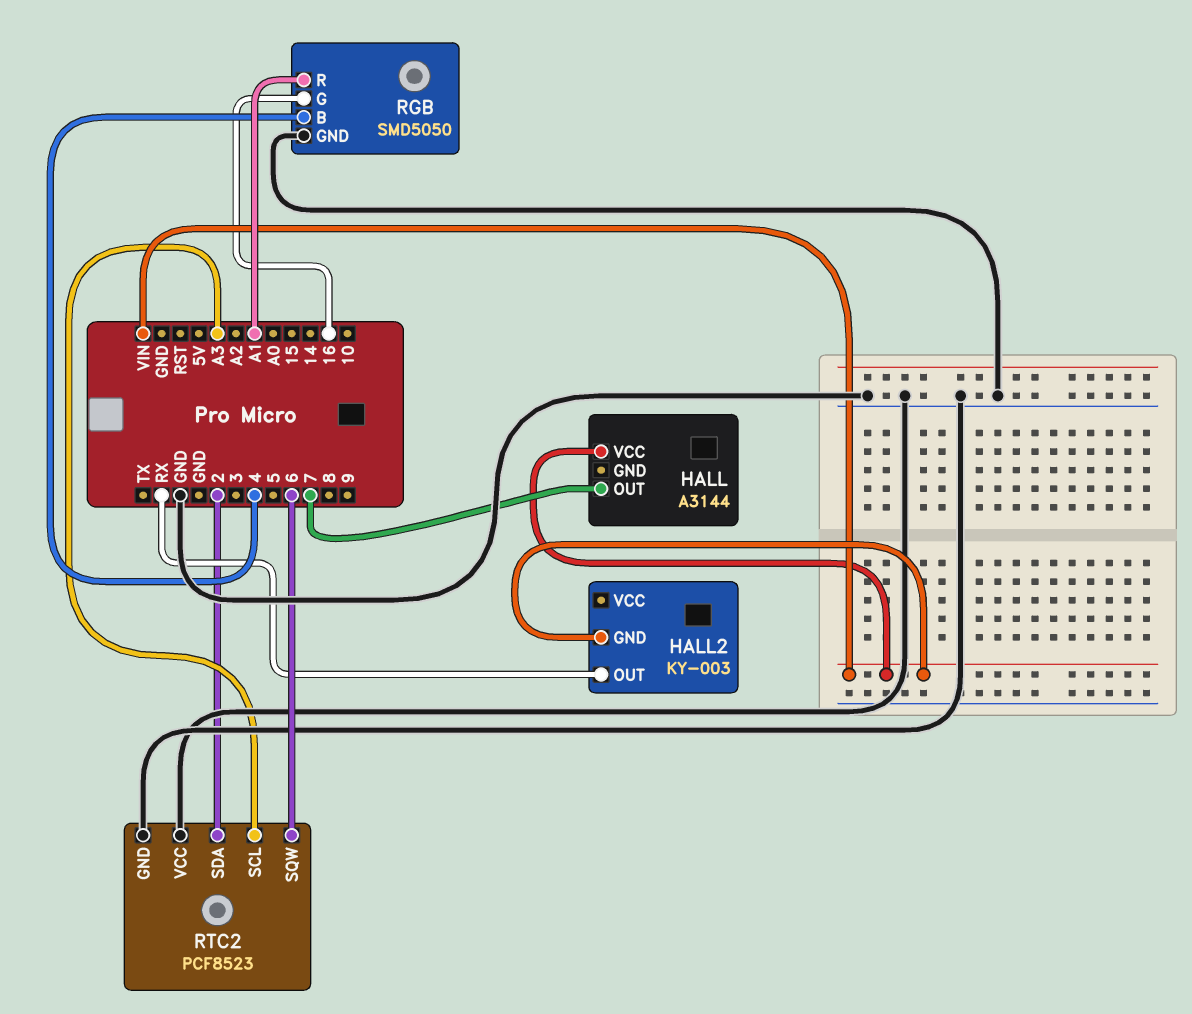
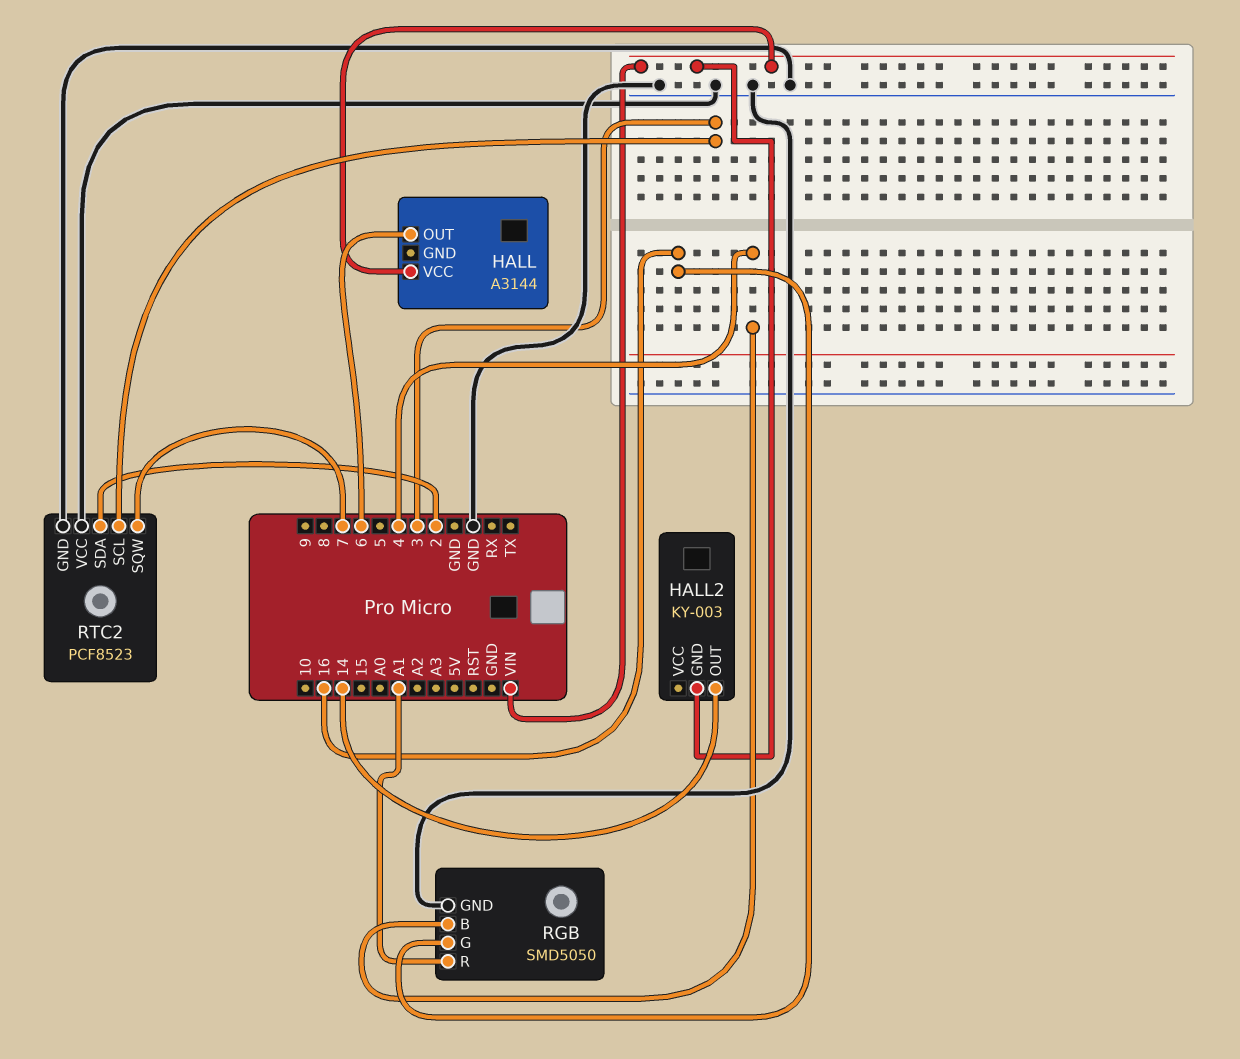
HALL pin OUT: 7 -> 6
HALL2 pin OUT: RX -> 14
RTC2 pin SCL: A3 -> 3
RTC2 pin SQW: 6 -> 7

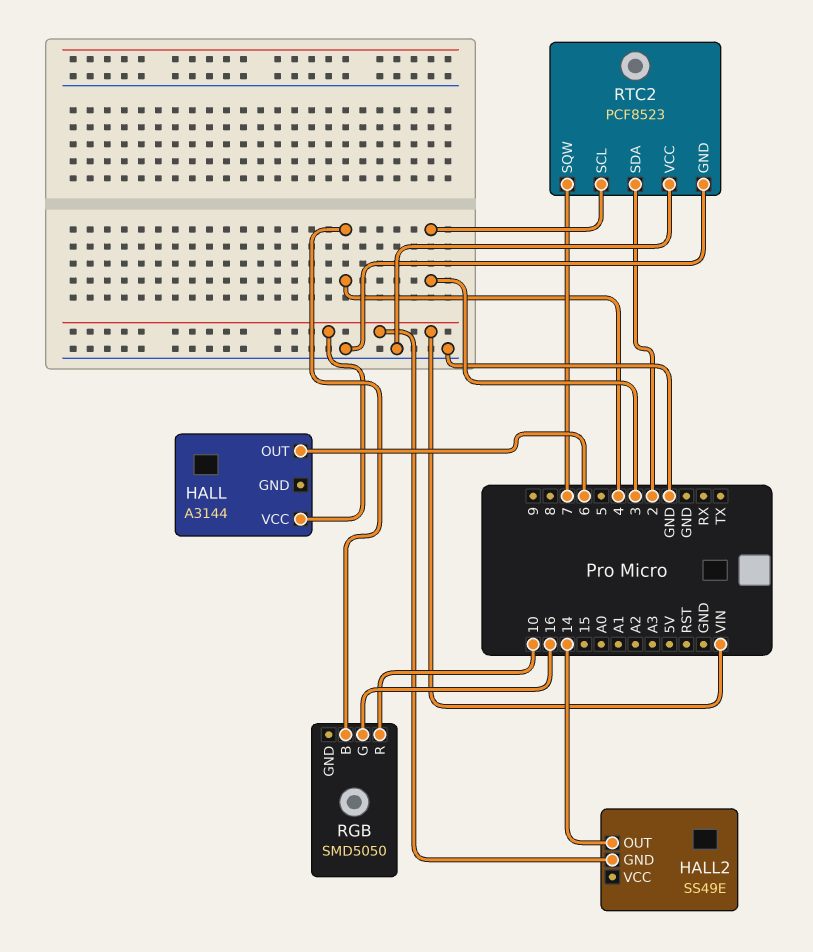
HALL2: KY-003 -> SS49E
RGB pin GND: GND -> none
RGB pin R: A1 -> 10

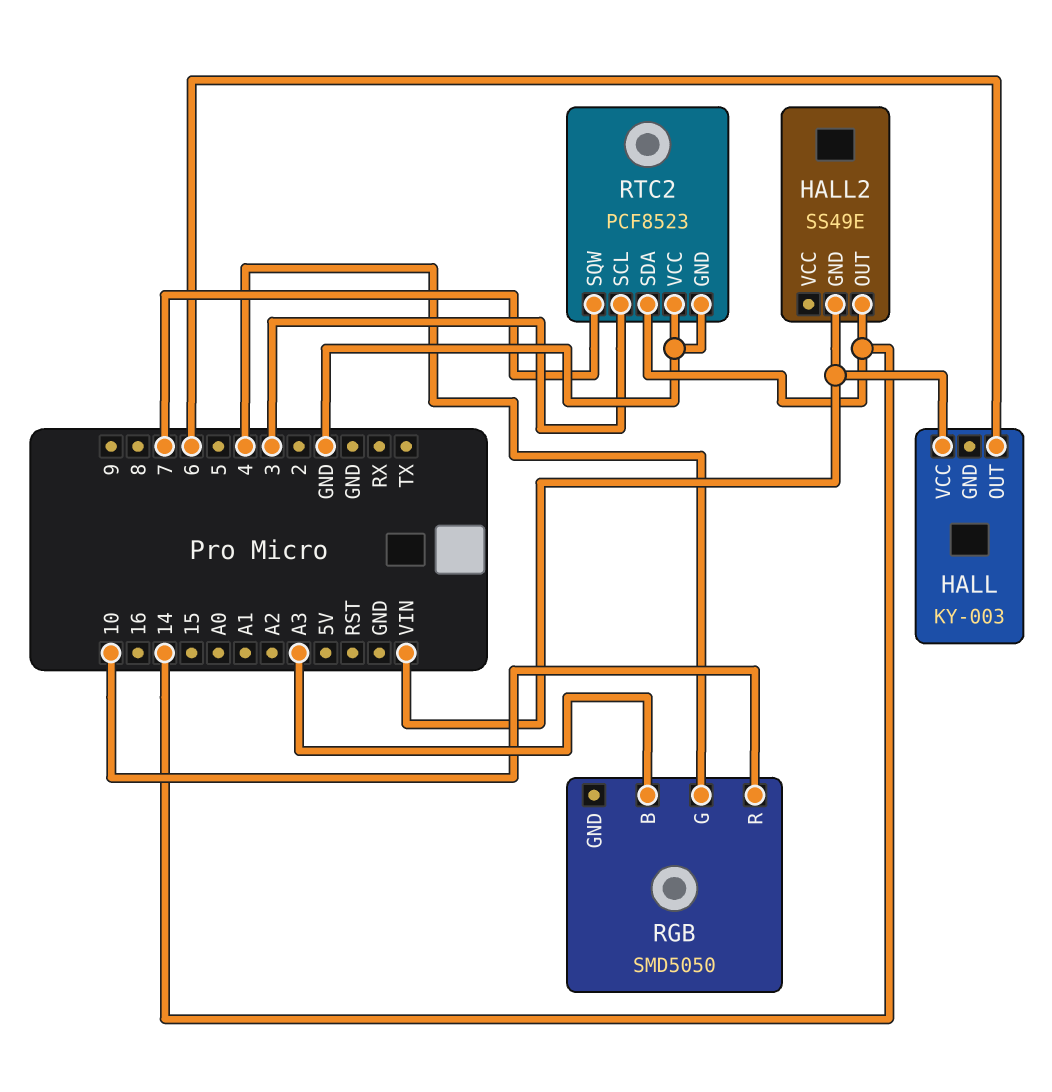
HALL: A3144 -> KY-003
RGB pin B: 4 -> A3
RGB pin G: 16 -> 4
RTC2 pin SDA: 2 -> 14

